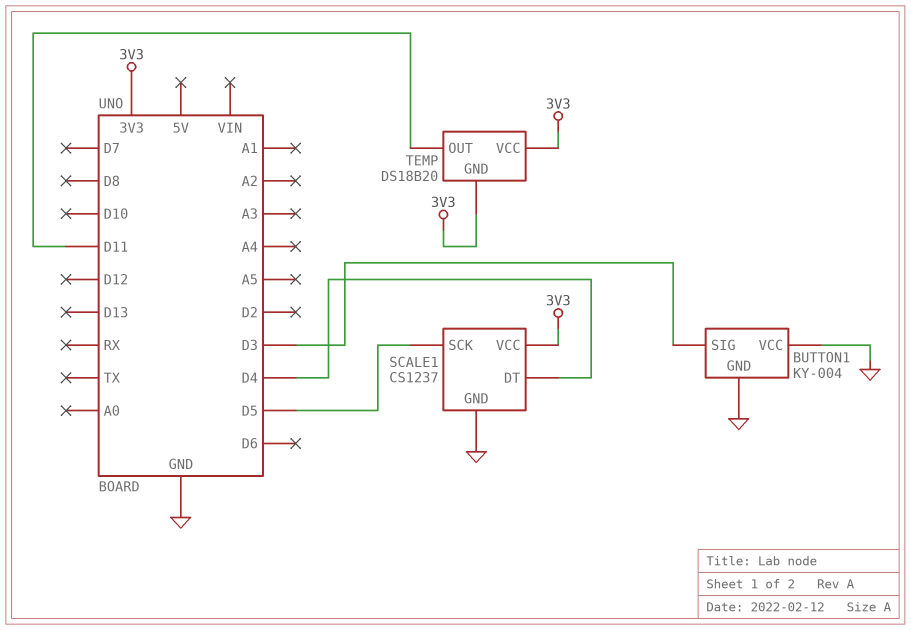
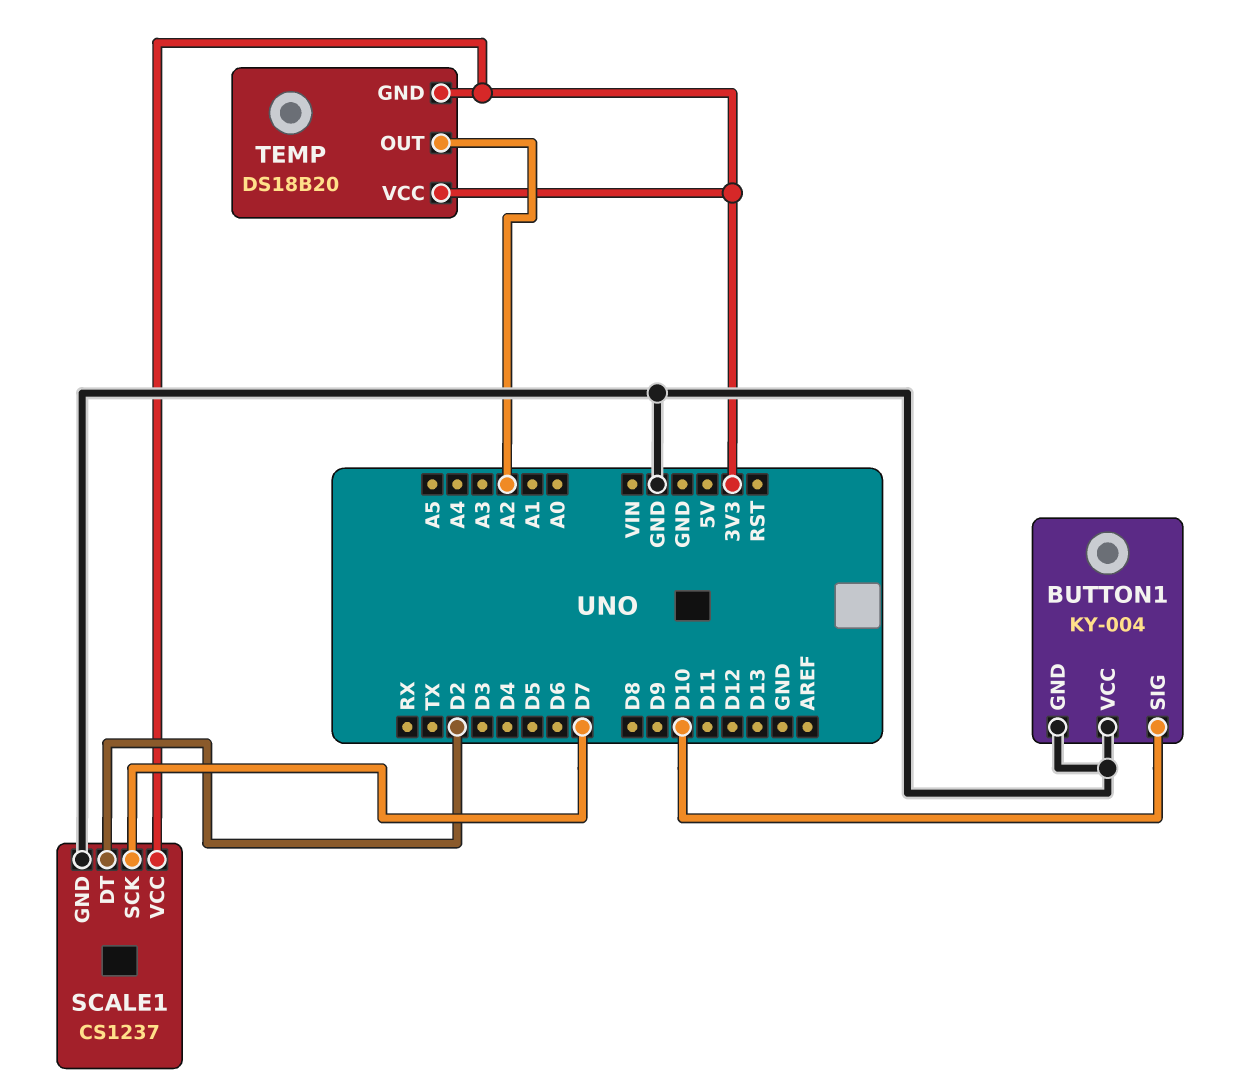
BUTTON1 pin SIG: D3 -> D10
SCALE1 pin DT: D4 -> D2
SCALE1 pin SCK: D5 -> D7
TEMP pin OUT: D11 -> A2

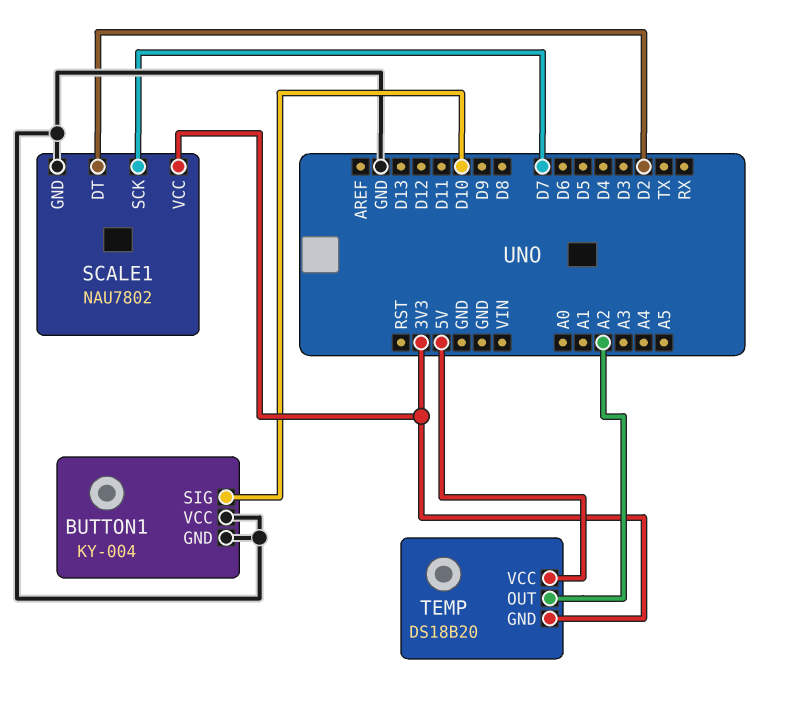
SCALE1: CS1237 -> NAU7802
TEMP pin VCC: 3V3 -> 5V

